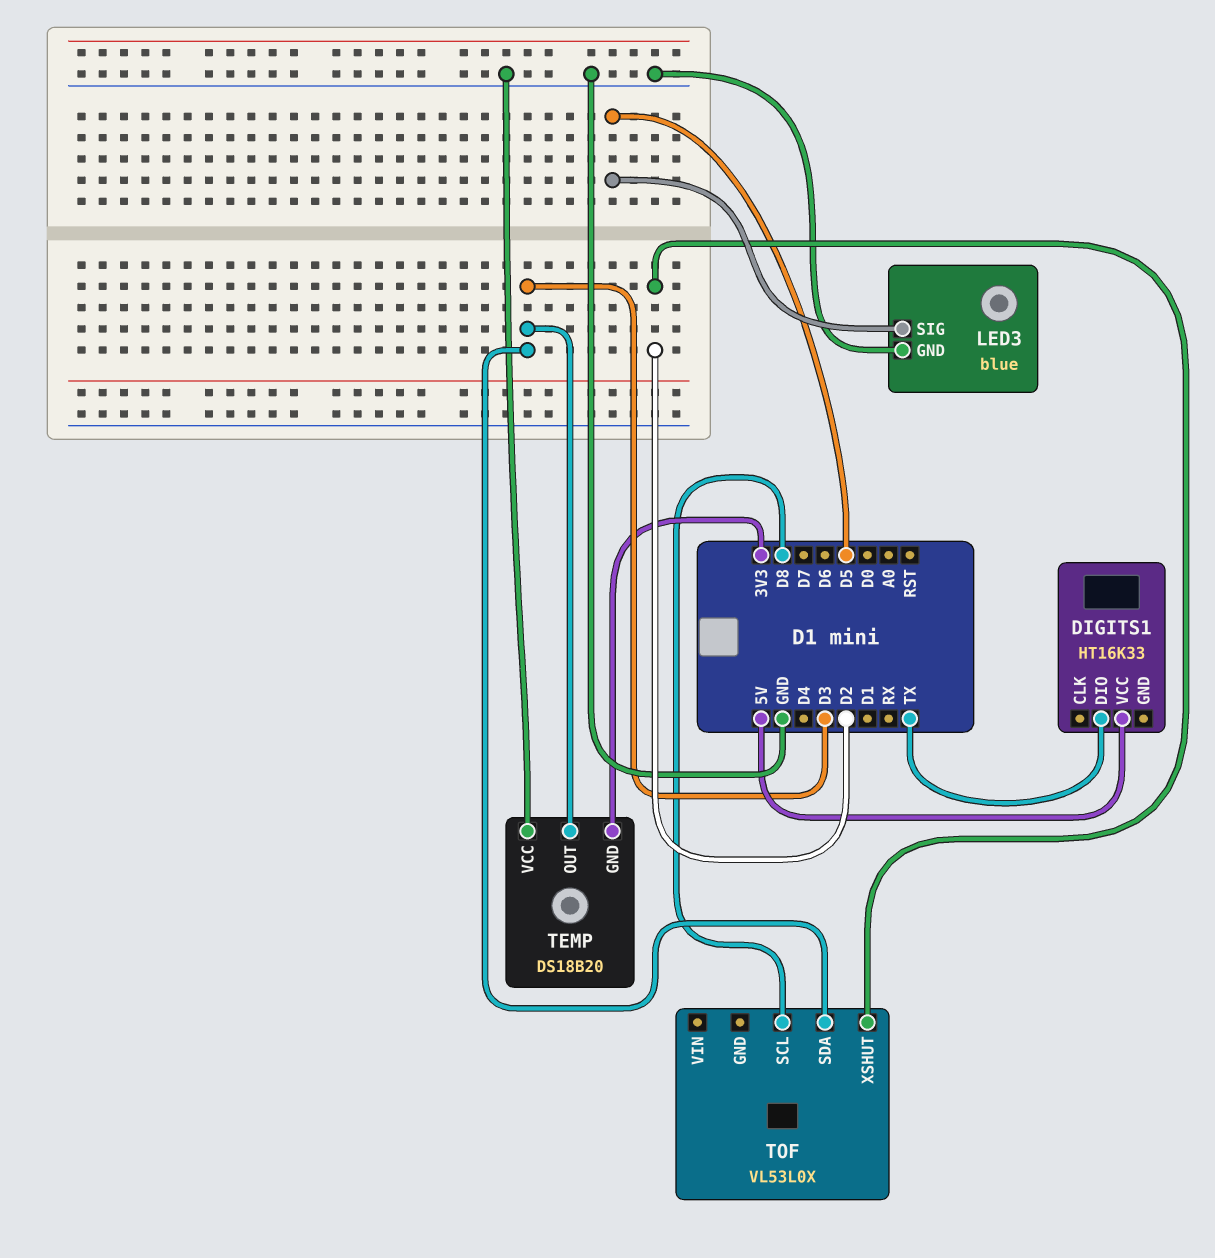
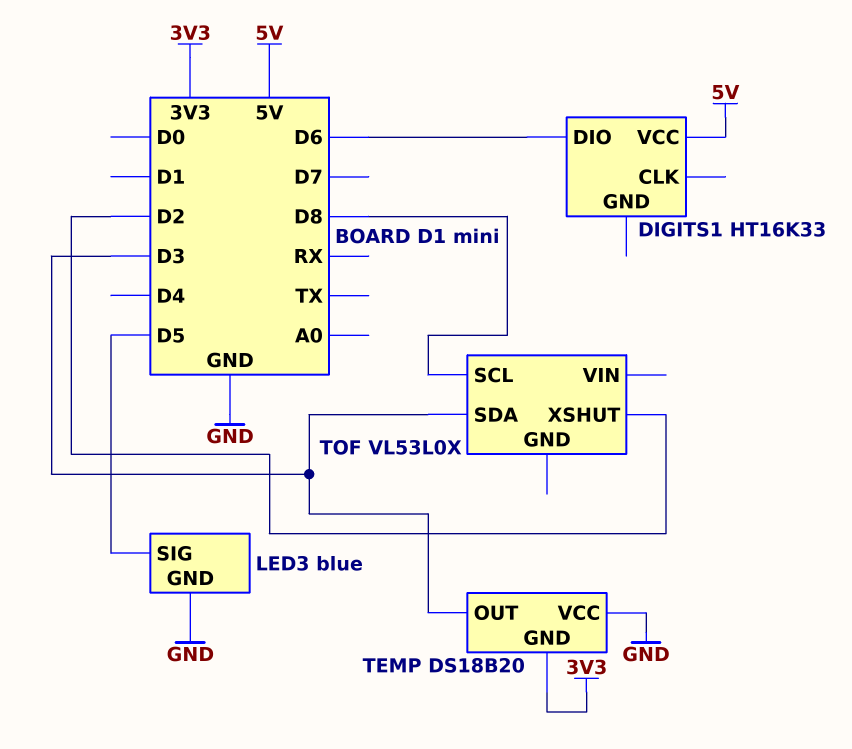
DIGITS1 pin DIO: TX -> D6

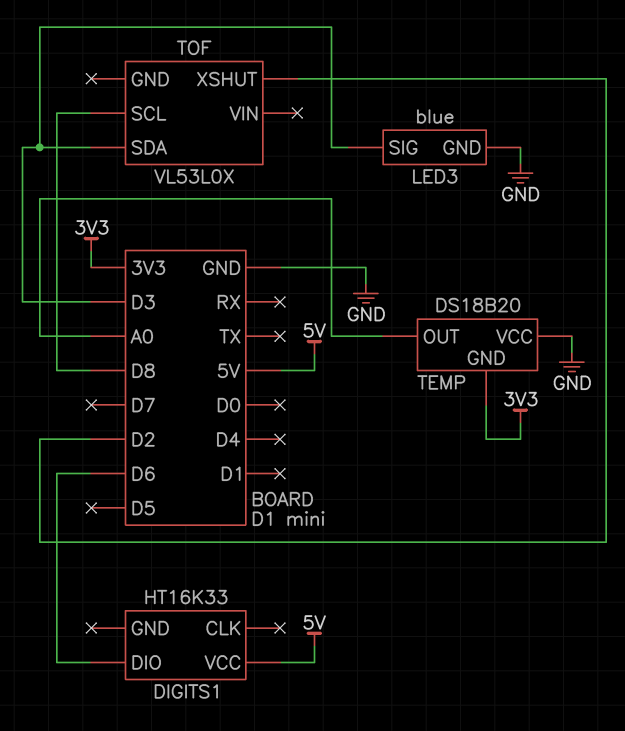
LED3 pin SIG: D5 -> D3
TEMP pin OUT: D3 -> A0

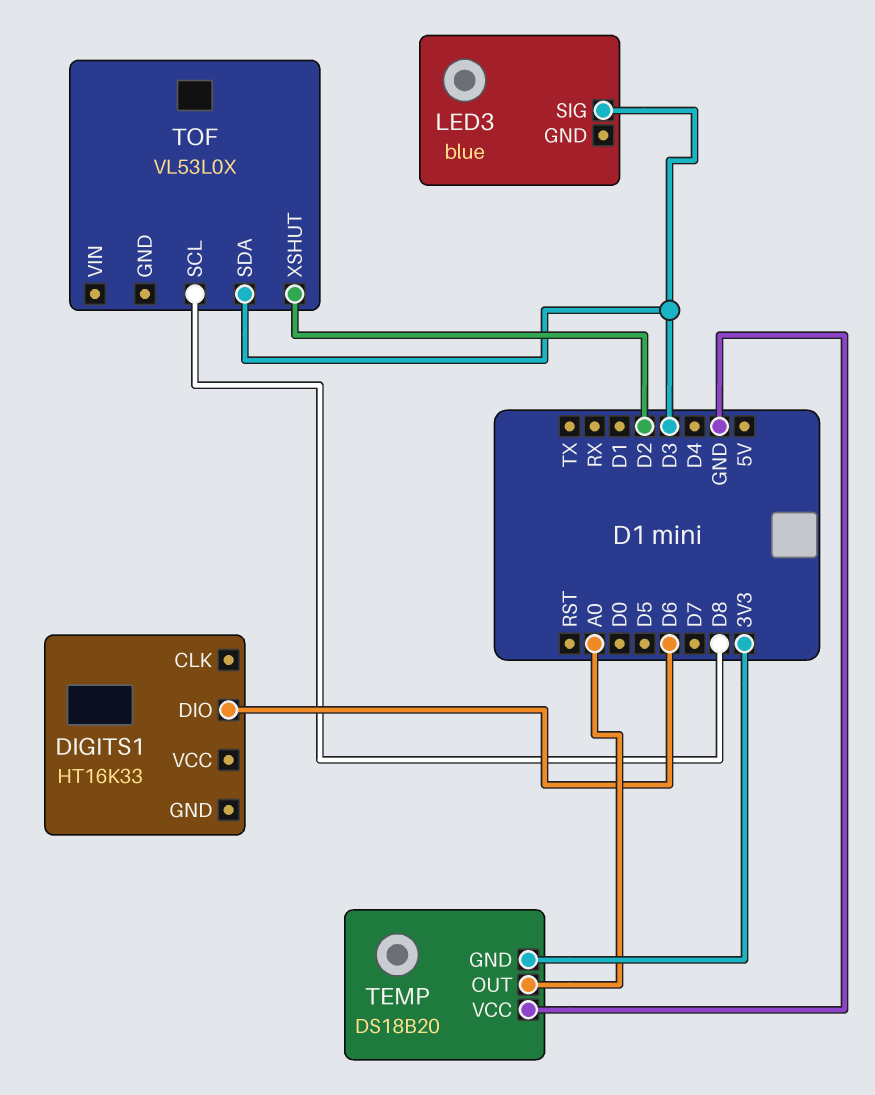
DIGITS1 pin VCC: 5V -> none
LED3 pin GND: GND -> none

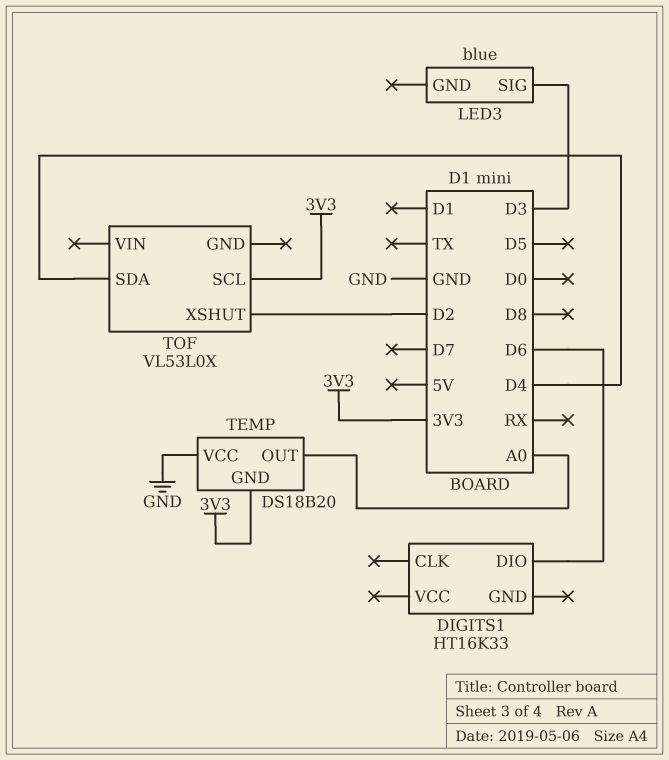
TOF pin SCL: D8 -> 3V3
TOF pin SDA: D3 -> D4

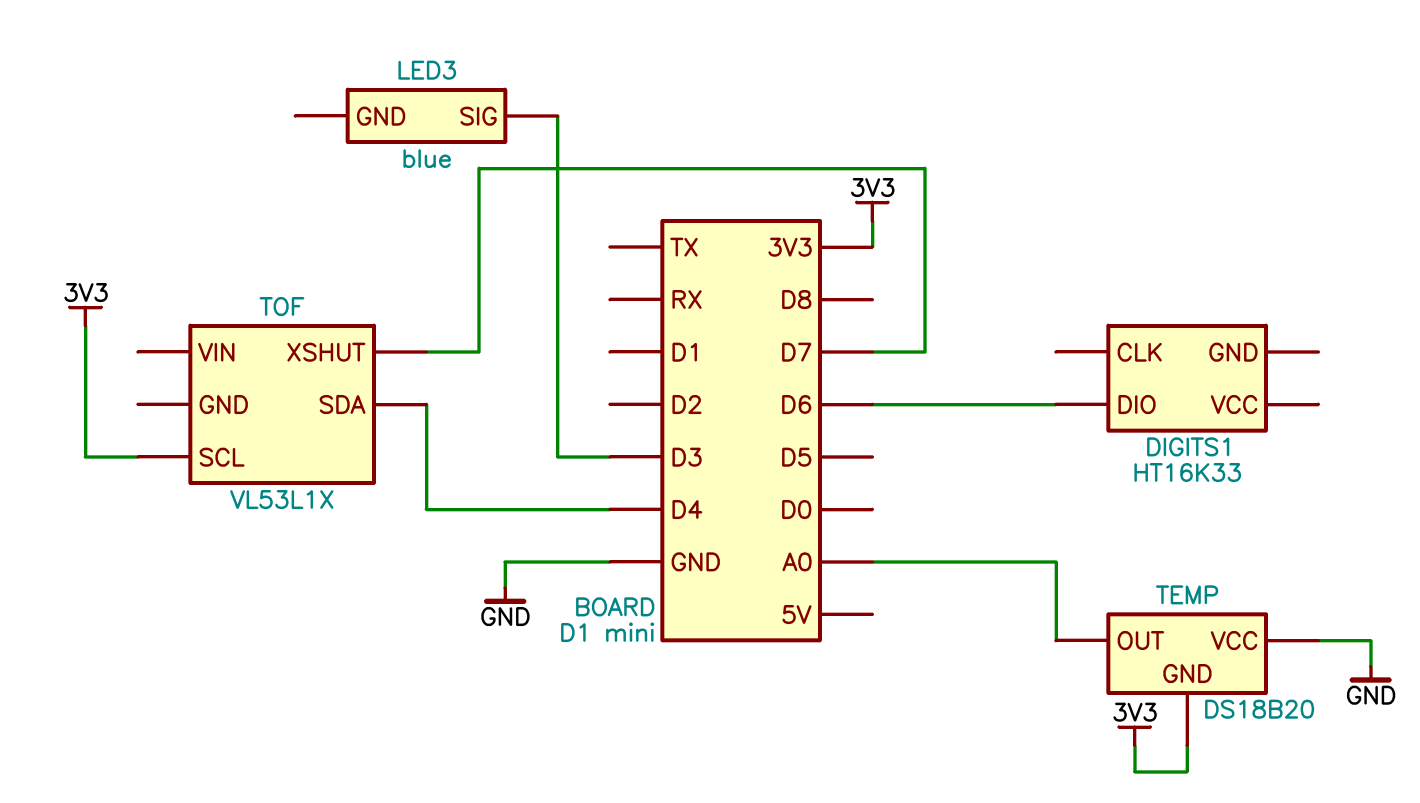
TOF: VL53L0X -> VL53L1X
TOF pin XSHUT: D2 -> D7

